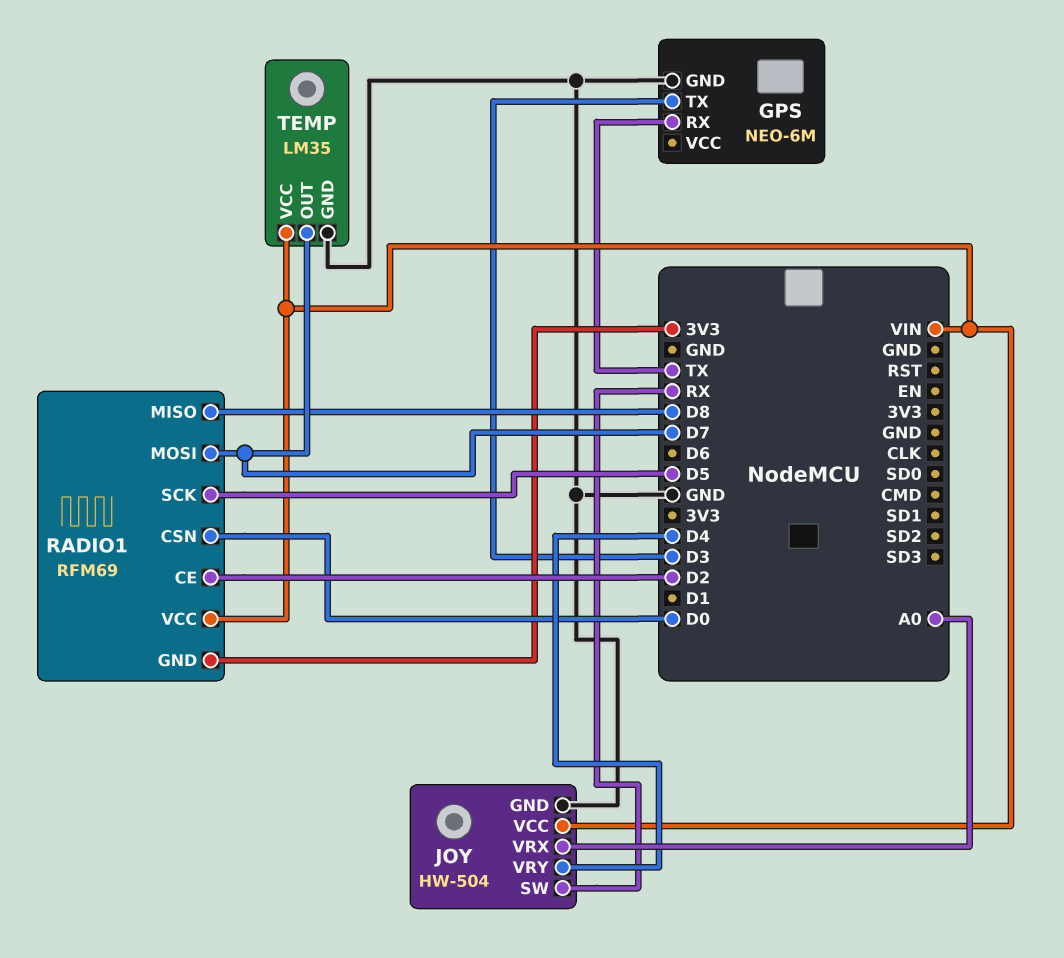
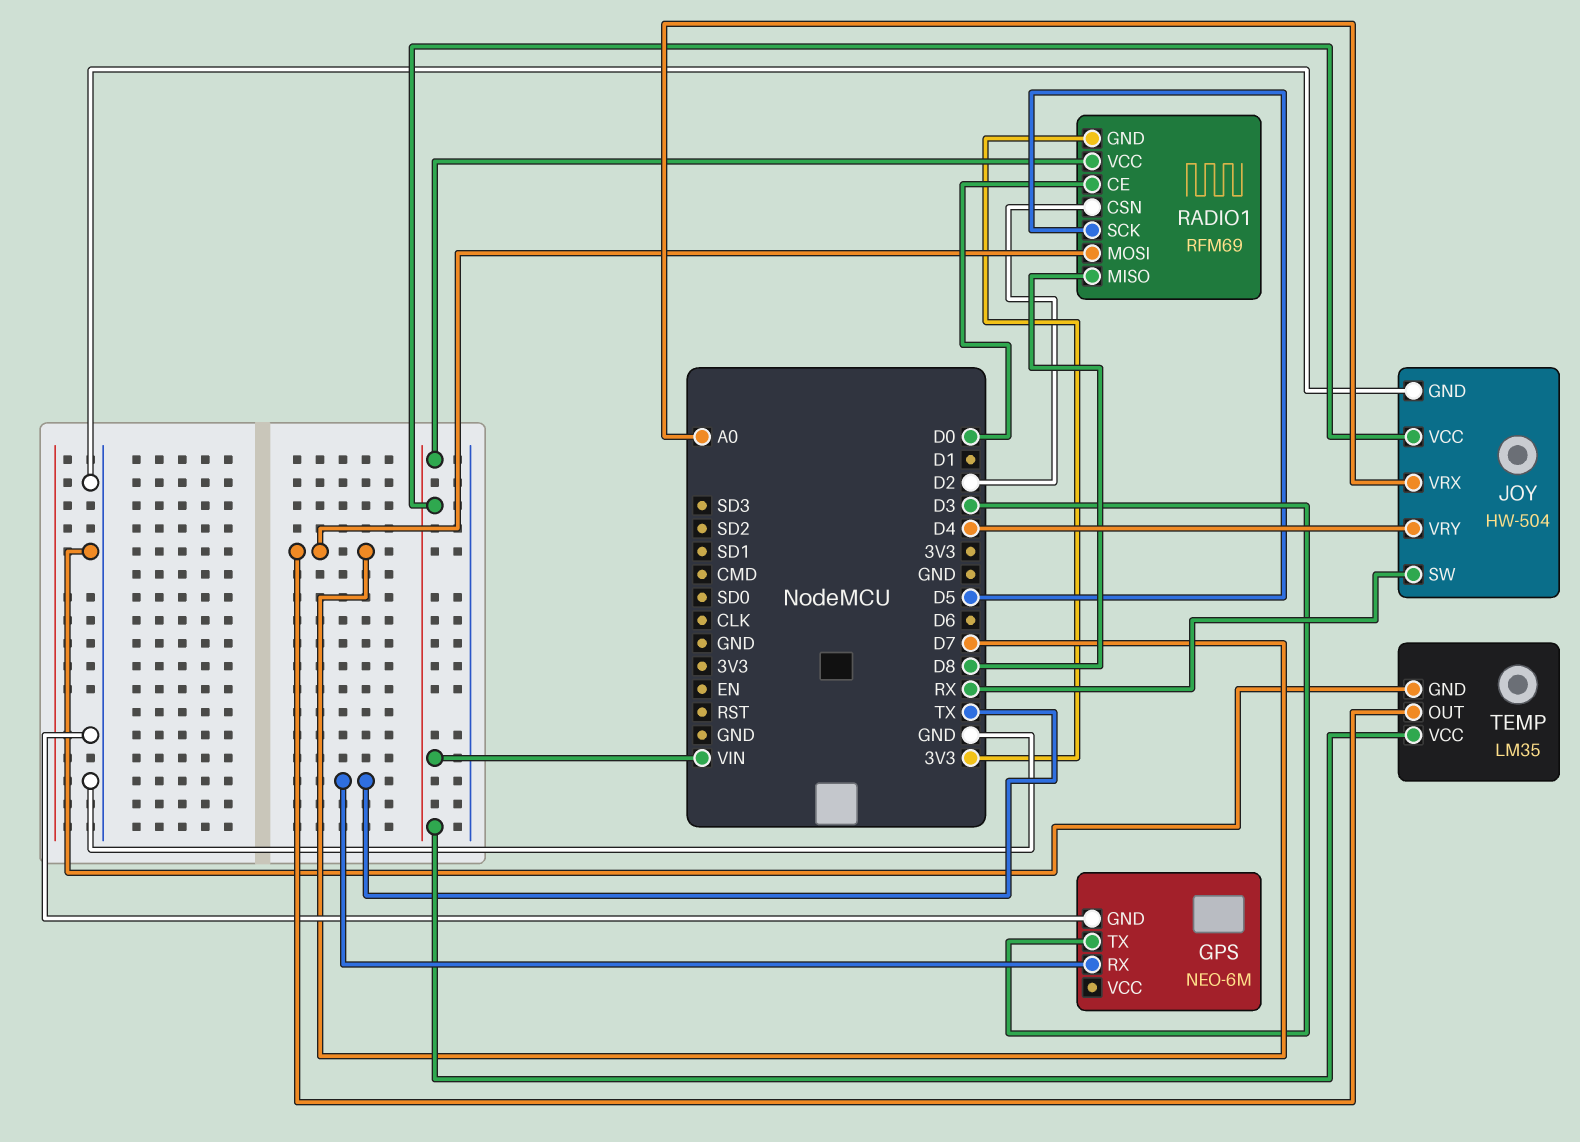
RADIO1 pin CE: D2 -> D0
RADIO1 pin CSN: D0 -> D2

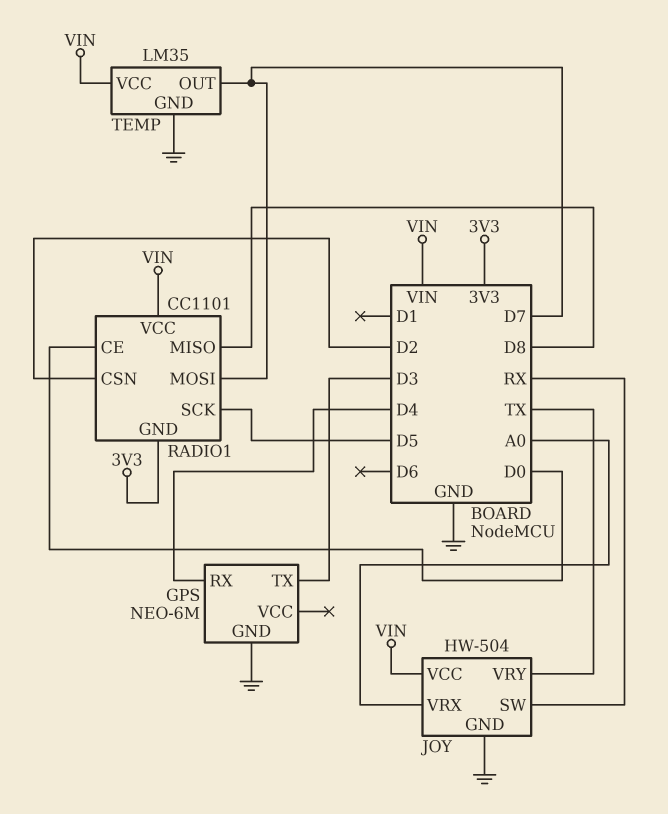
GPS pin RX: TX -> D4
JOY pin VRY: D4 -> TX
RADIO1: RFM69 -> CC1101

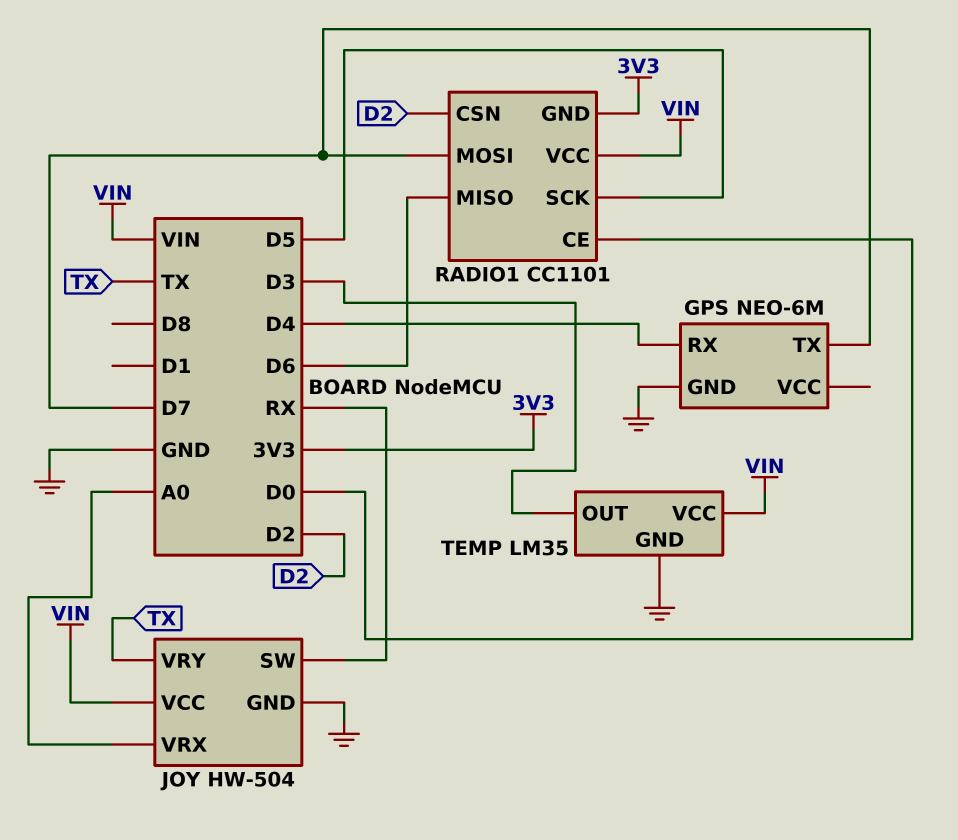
GPS pin TX: D3 -> D7
RADIO1 pin MISO: D8 -> D6
TEMP pin OUT: D7 -> D3

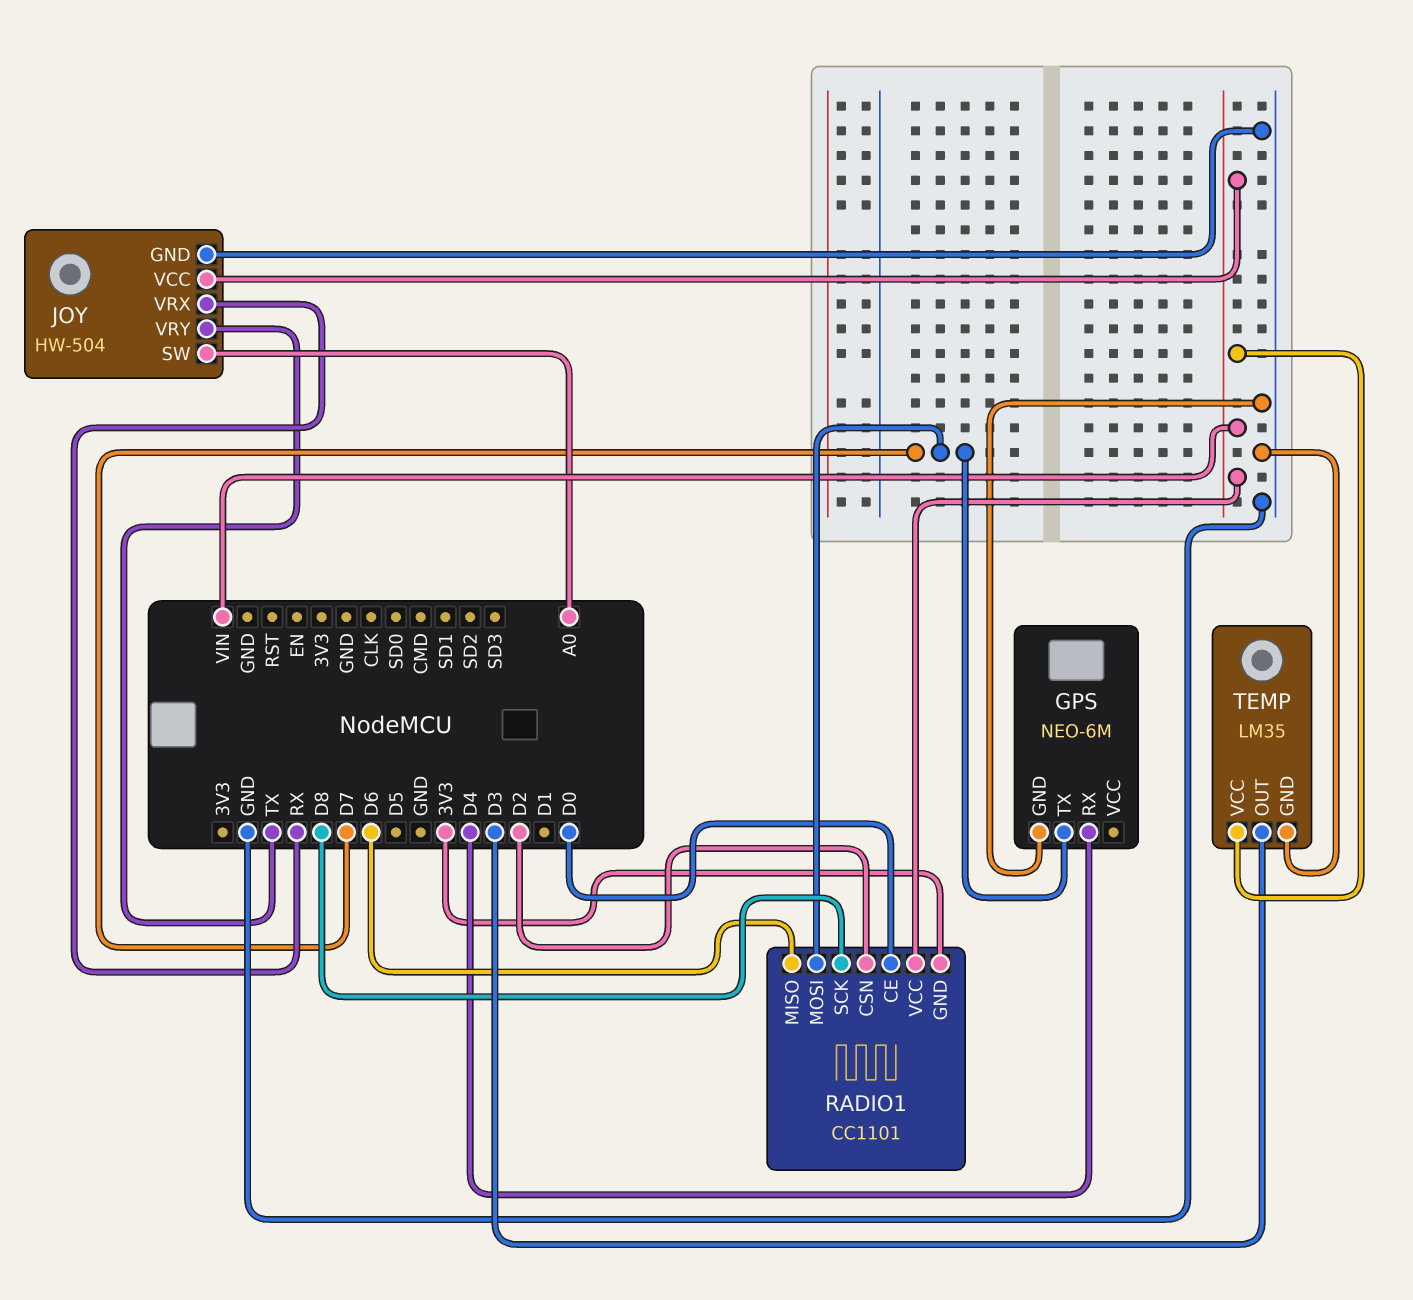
JOY pin SW: RX -> A0
JOY pin VRX: A0 -> RX
RADIO1 pin SCK: D5 -> D8

